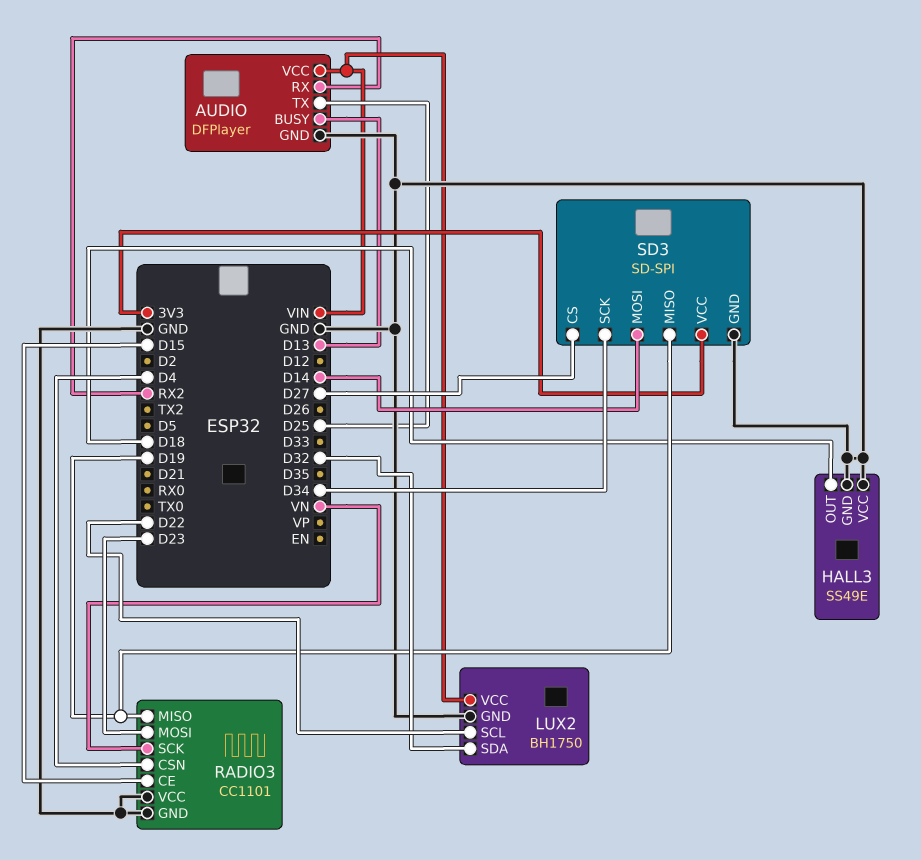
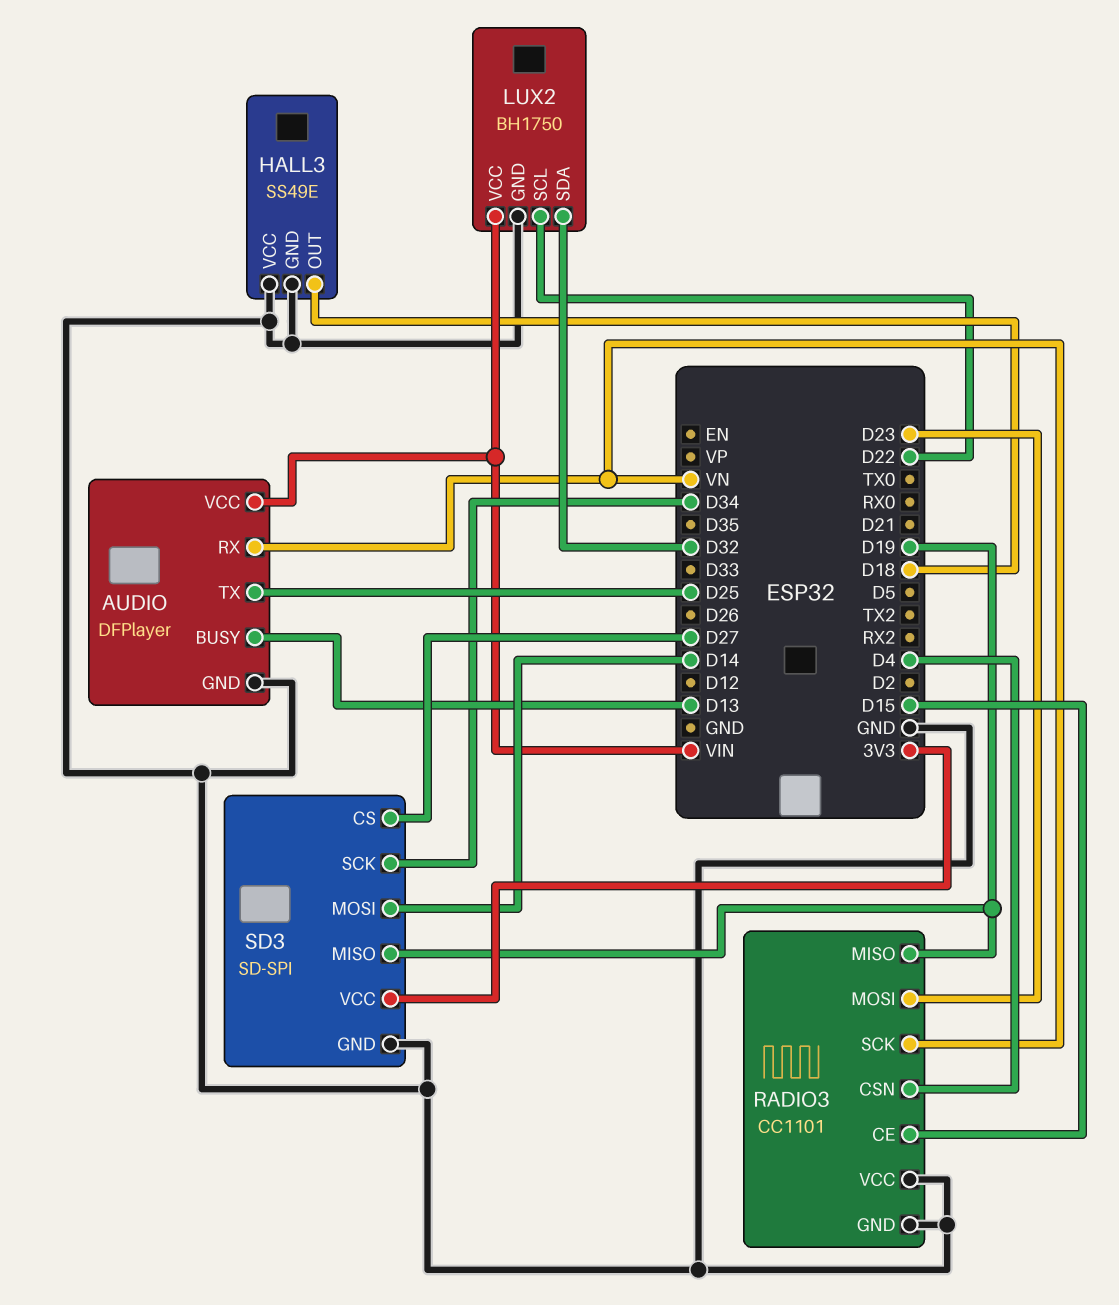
AUDIO pin RX: RX2 -> VN

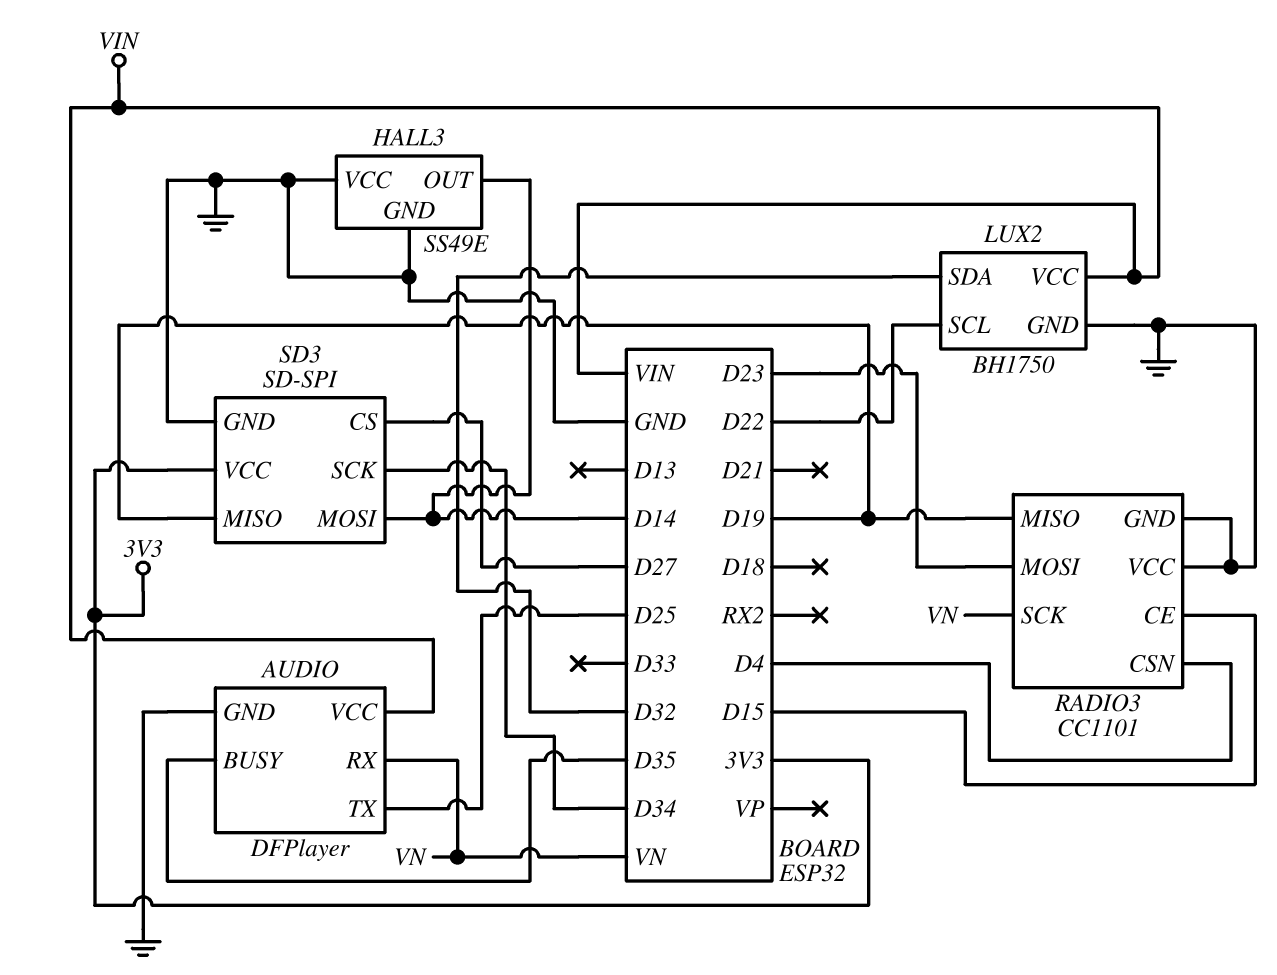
AUDIO pin BUSY: D13 -> D35
HALL3 pin OUT: D18 -> D14

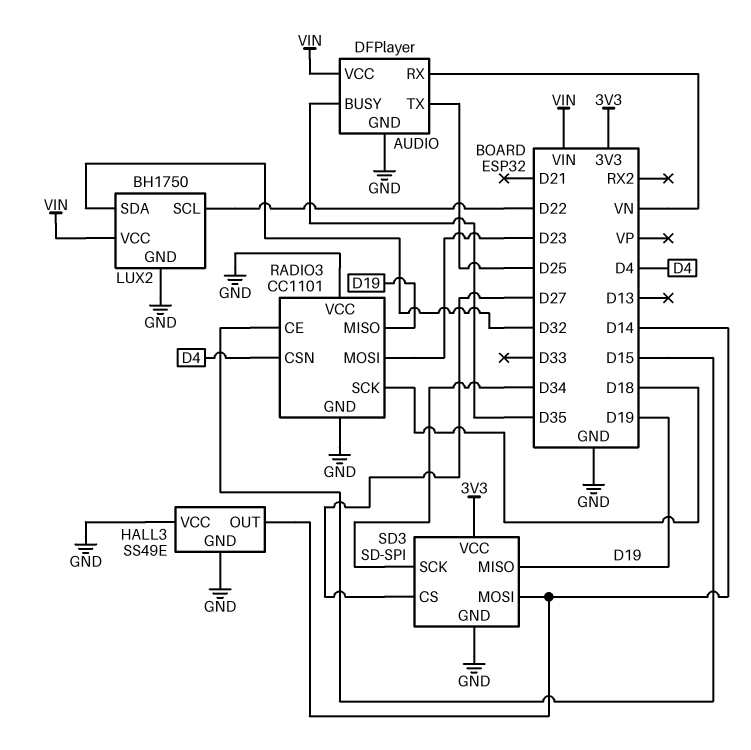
RADIO3 pin SCK: VN -> D18

